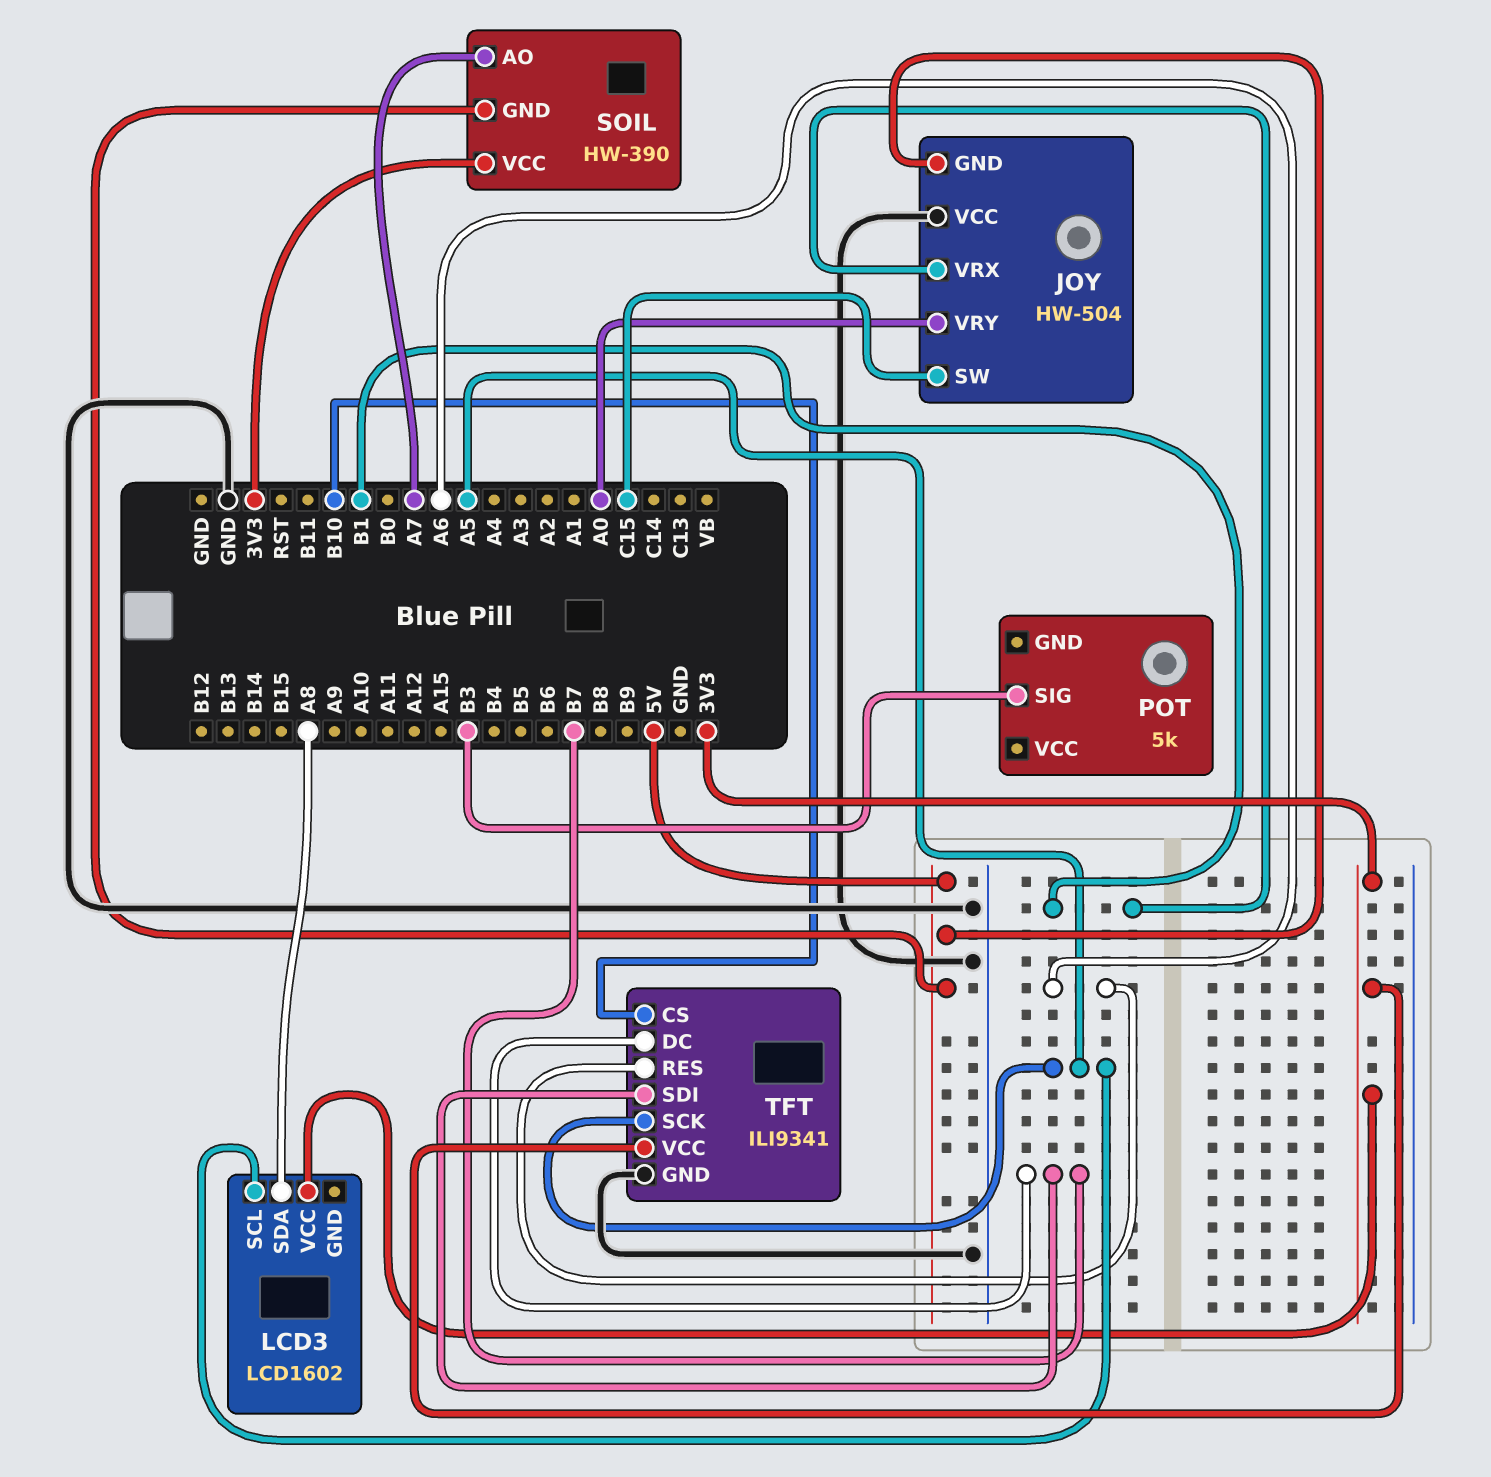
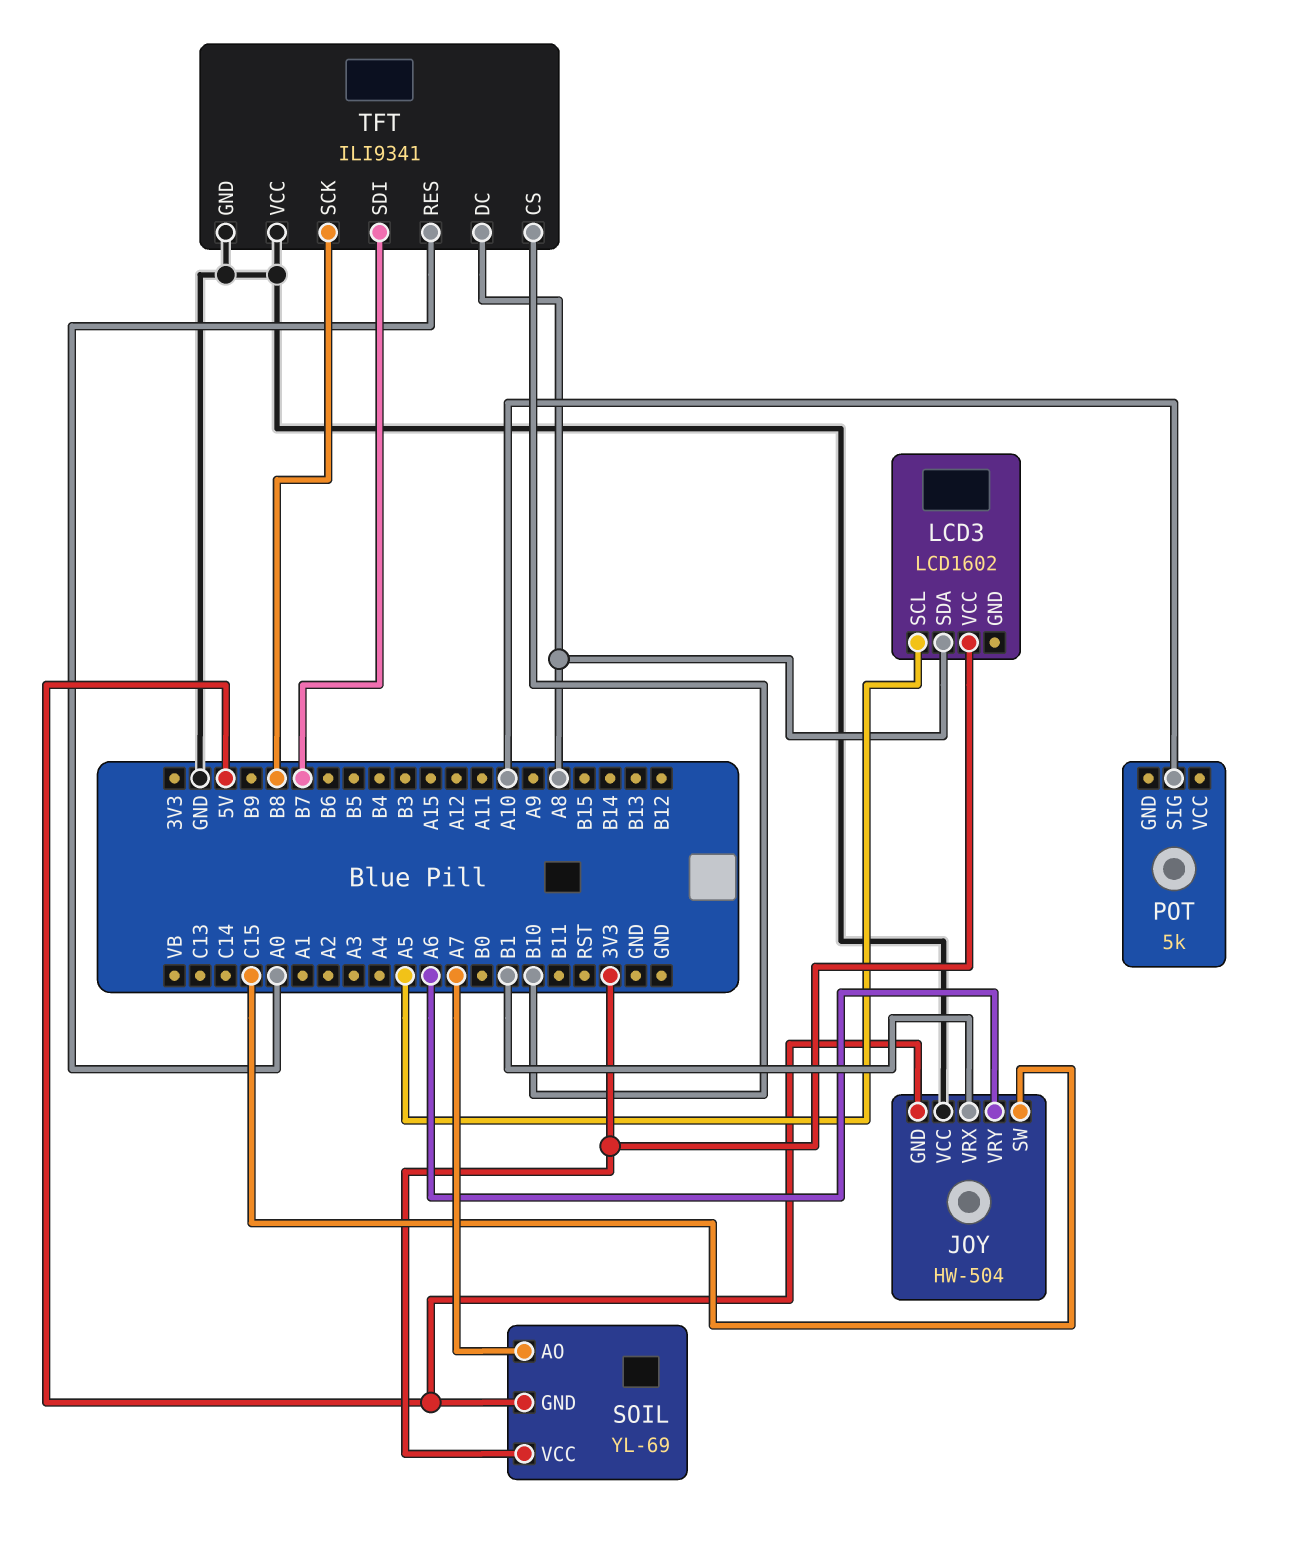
JOY pin VRY: A0 -> A6
POT pin SIG: B3 -> A10
SOIL: HW-390 -> YL-69
TFT pin DC: B7 -> A8
TFT pin RES: A6 -> A0
TFT pin SCK: A5 -> B8
TFT pin VCC: 3V3 -> GND

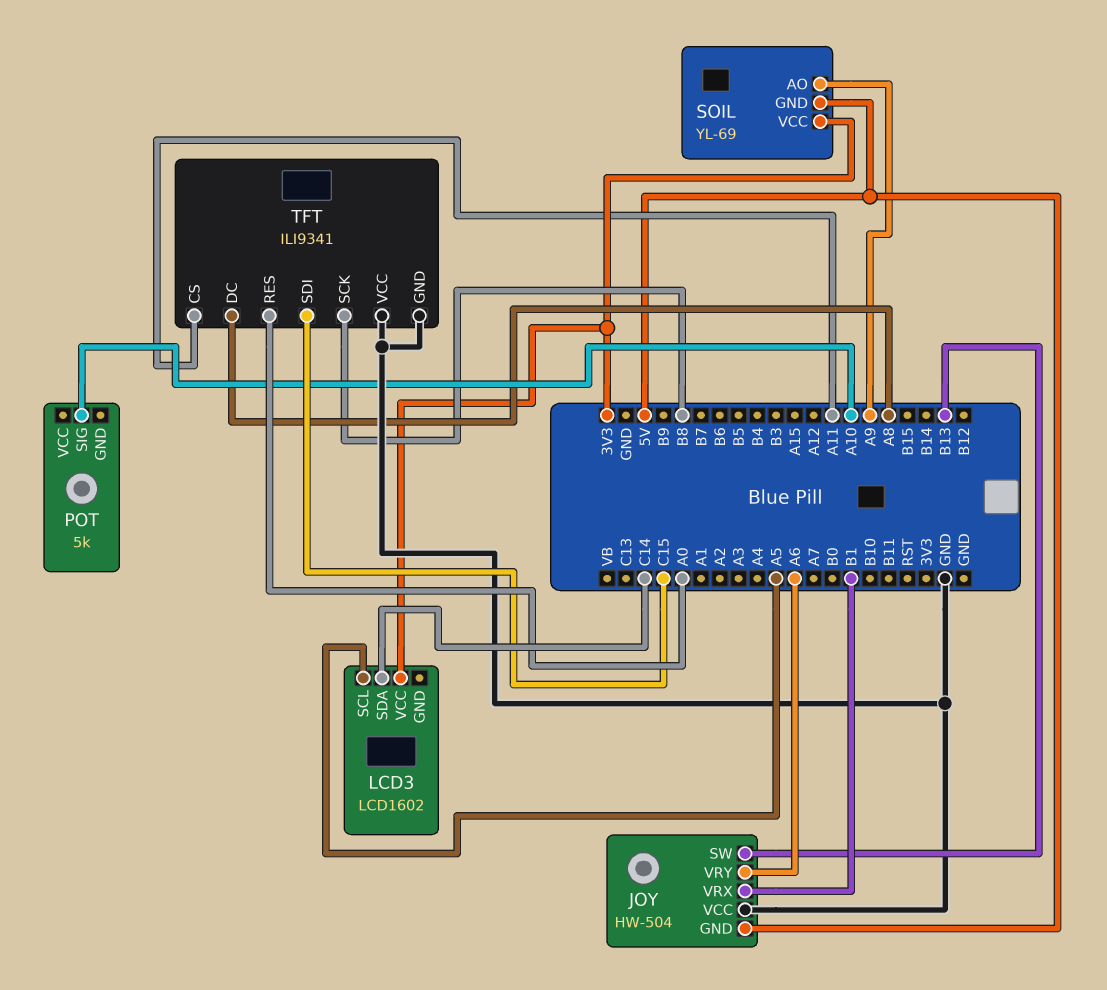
JOY pin SW: C15 -> B13
LCD3 pin SDA: A8 -> C14
SOIL pin AO: A7 -> A9
TFT pin CS: B10 -> A11
TFT pin SDI: B7 -> C15

